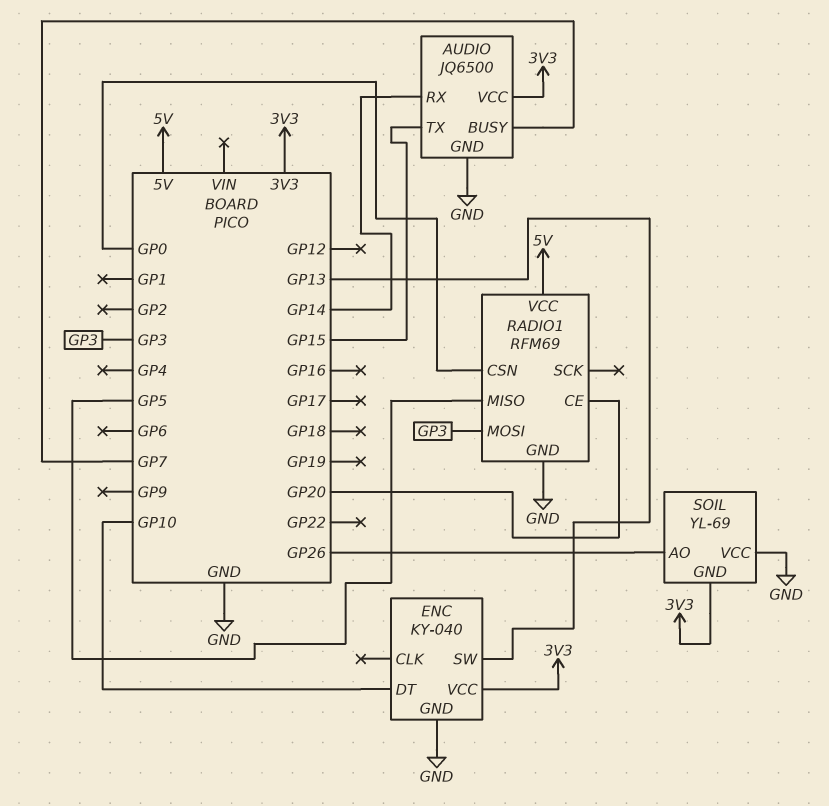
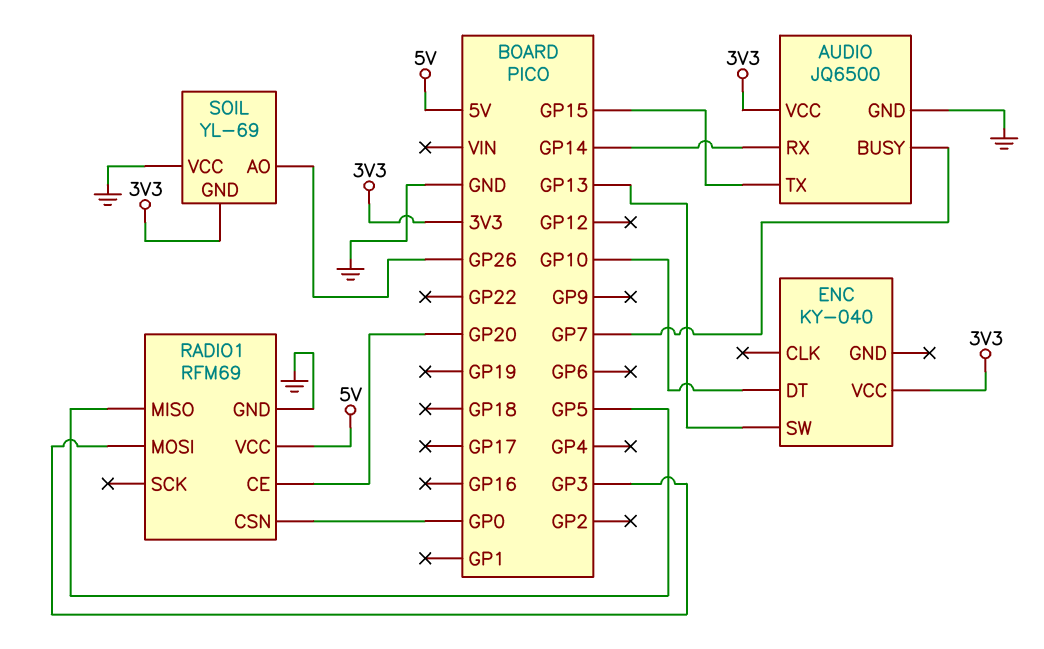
ENC pin GND: GND -> none

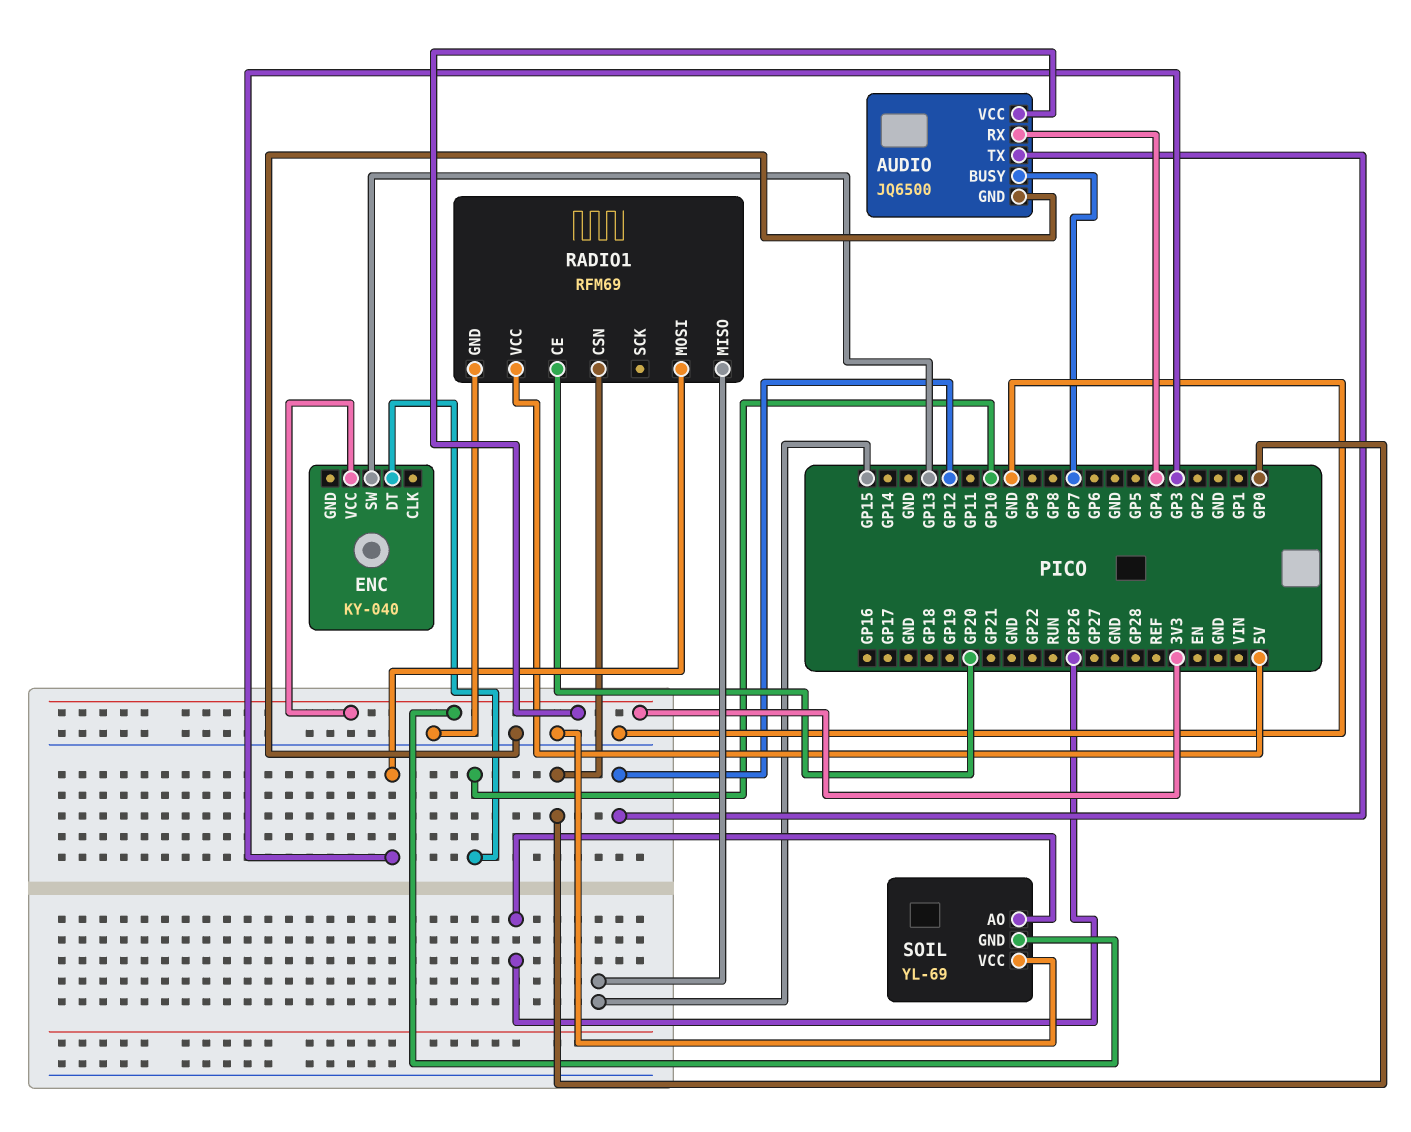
AUDIO pin RX: GP14 -> GP4
AUDIO pin TX: GP15 -> GP12
RADIO1 pin MISO: GP5 -> GP15

